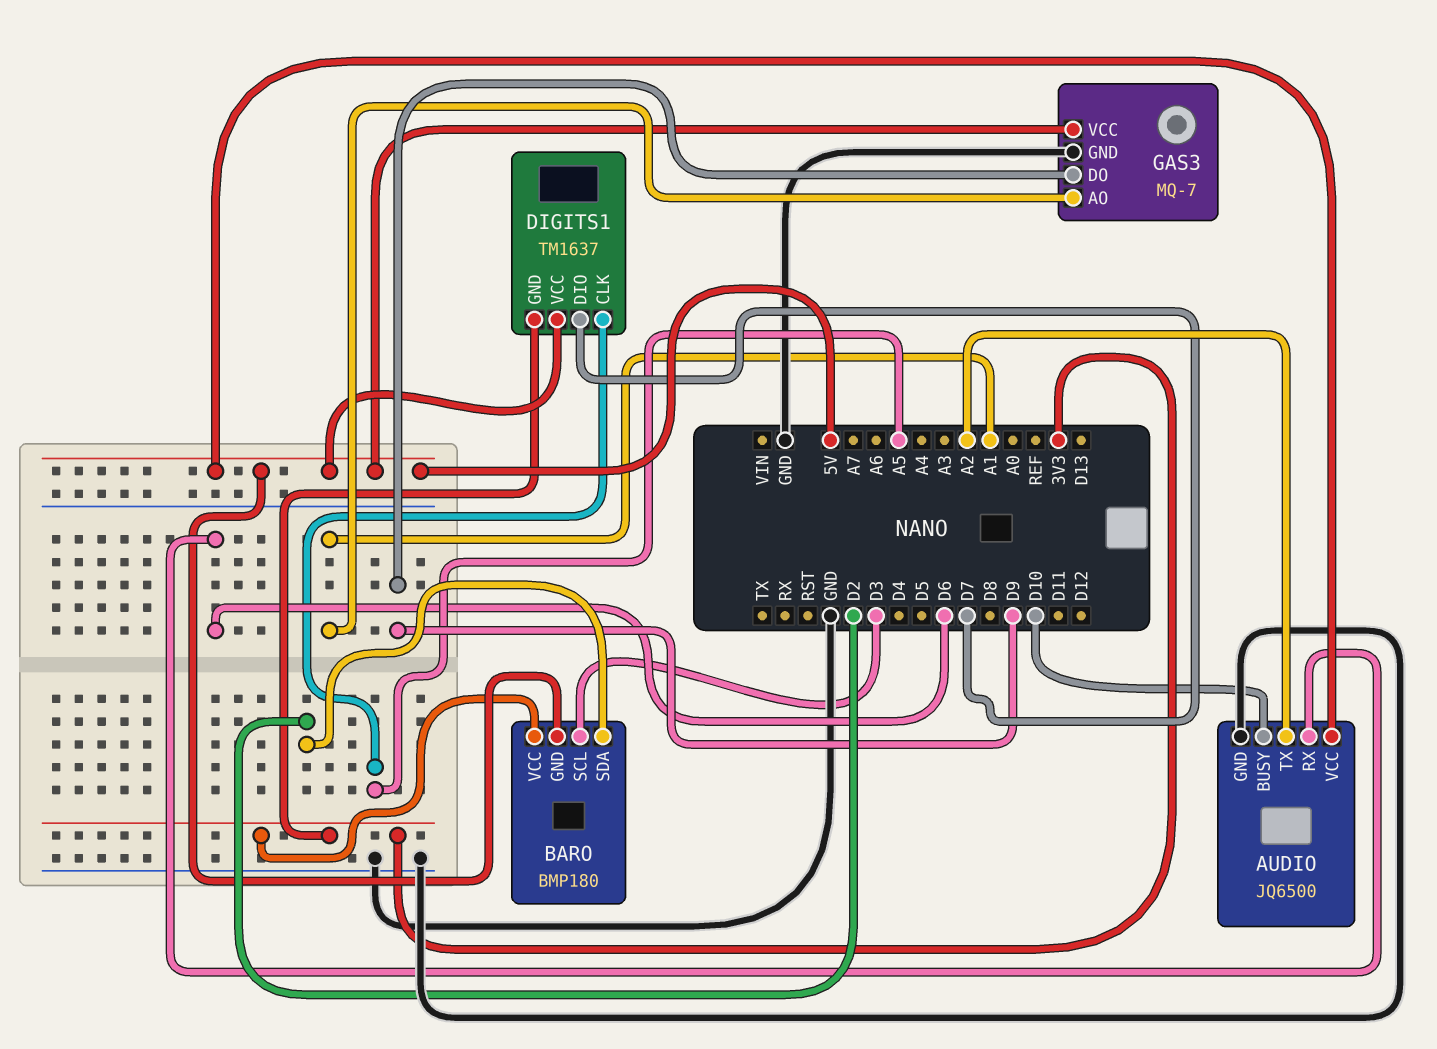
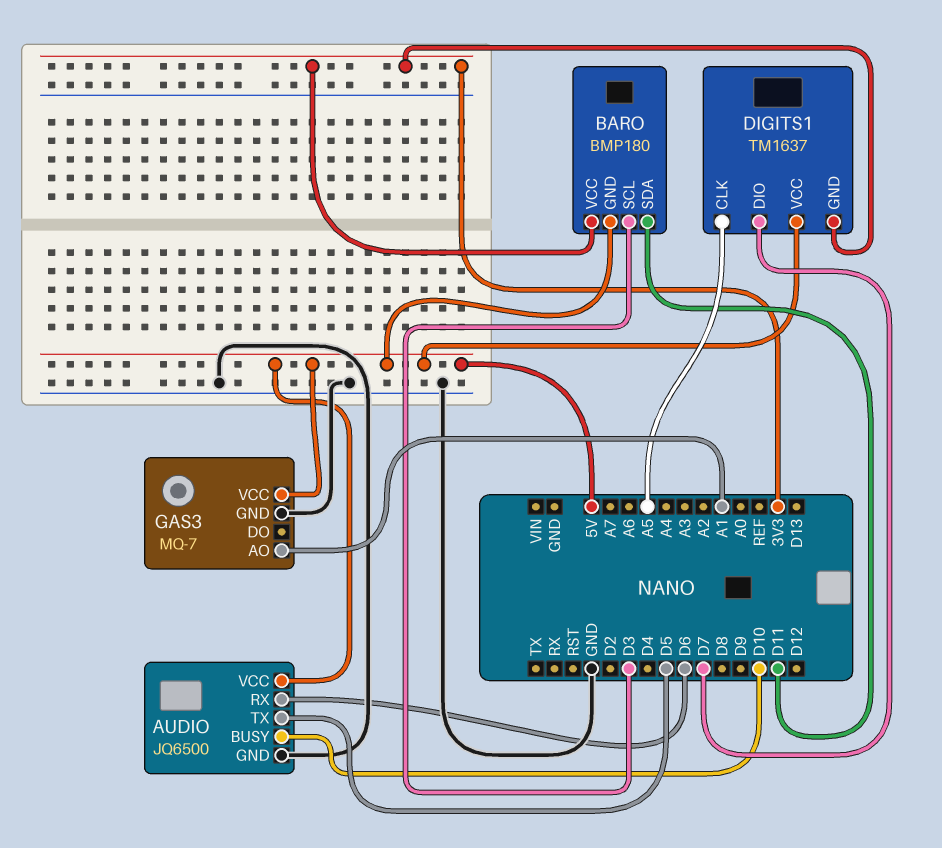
AUDIO pin TX: A2 -> D5
BARO pin SDA: D2 -> D11
GAS3 pin DO: D9 -> none

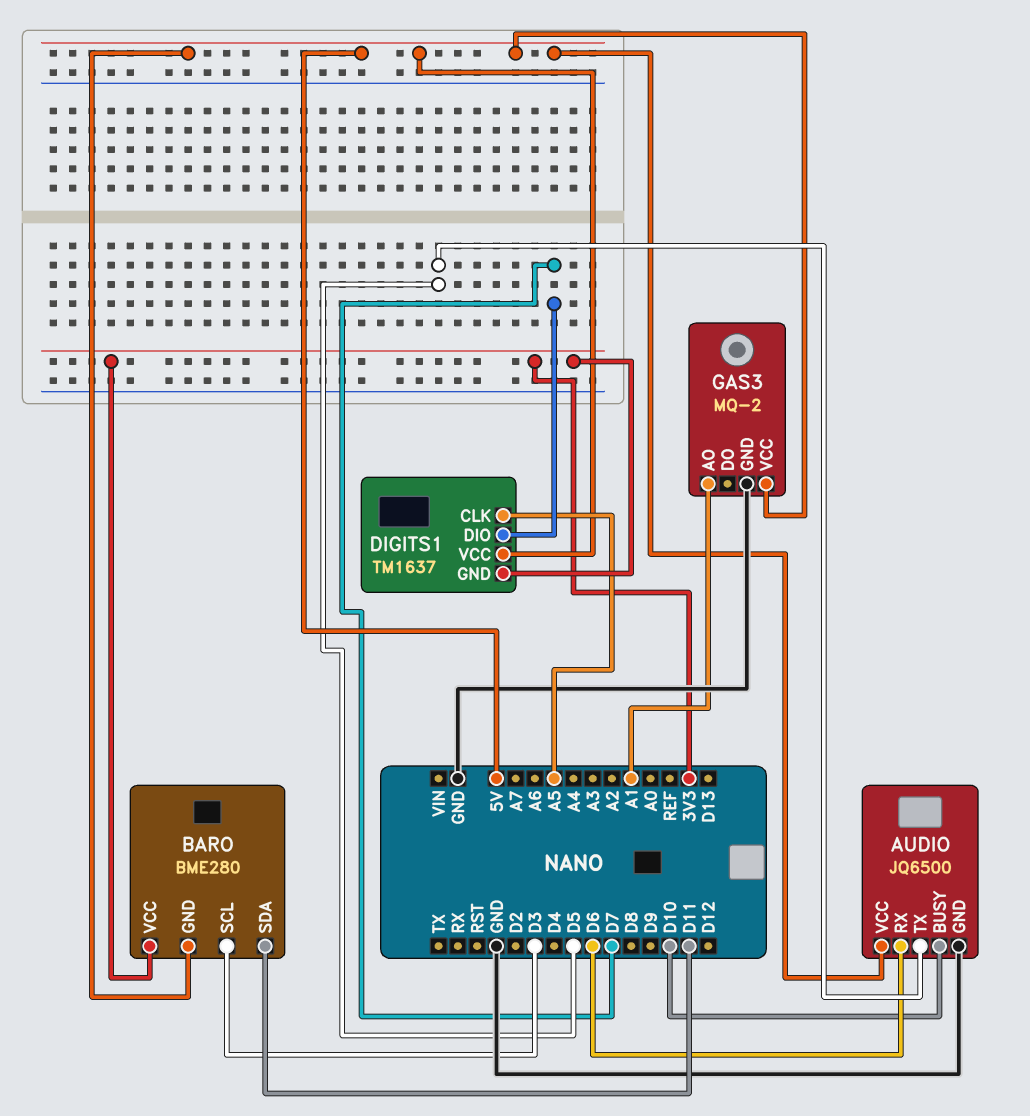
BARO: BMP180 -> BME280
GAS3: MQ-7 -> MQ-2

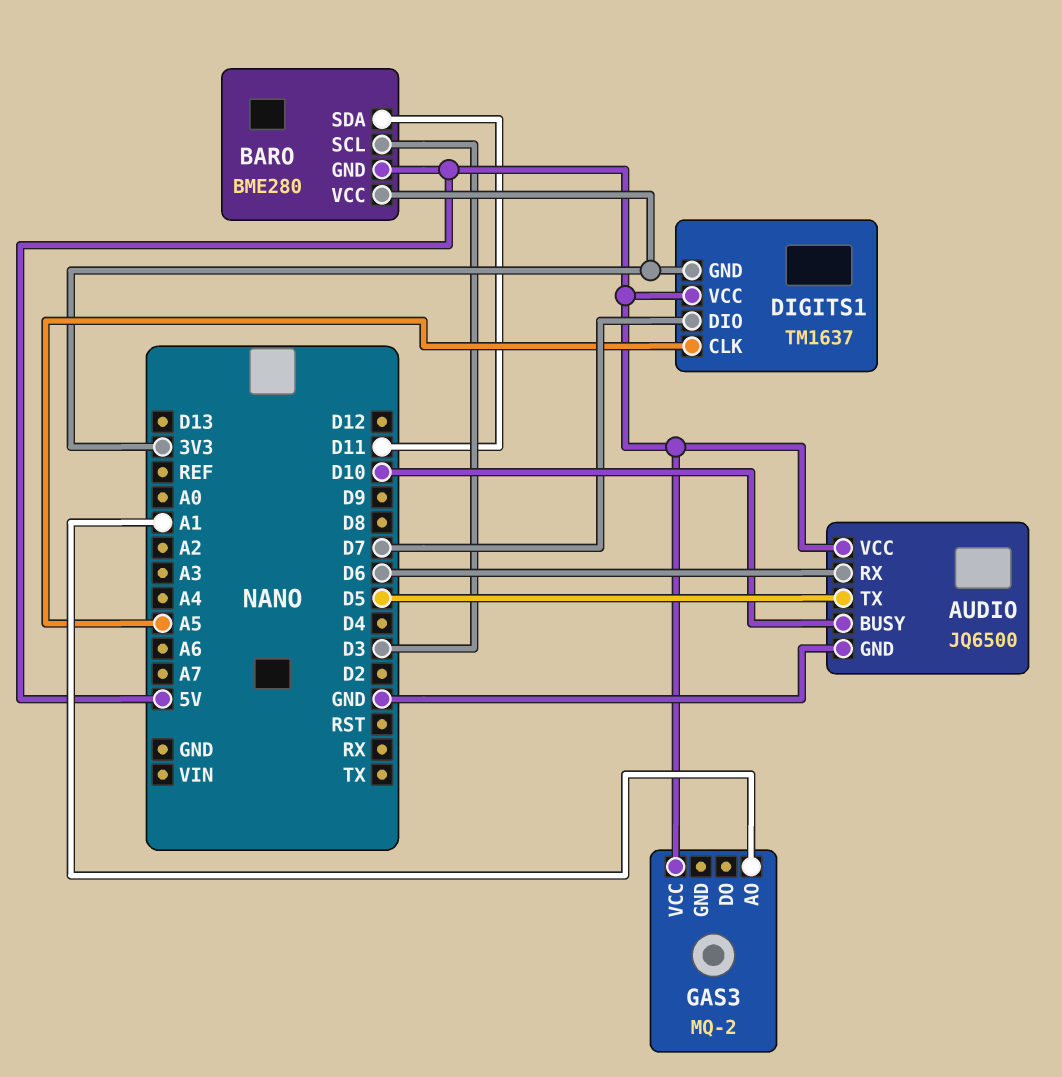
GAS3 pin GND: GND -> none

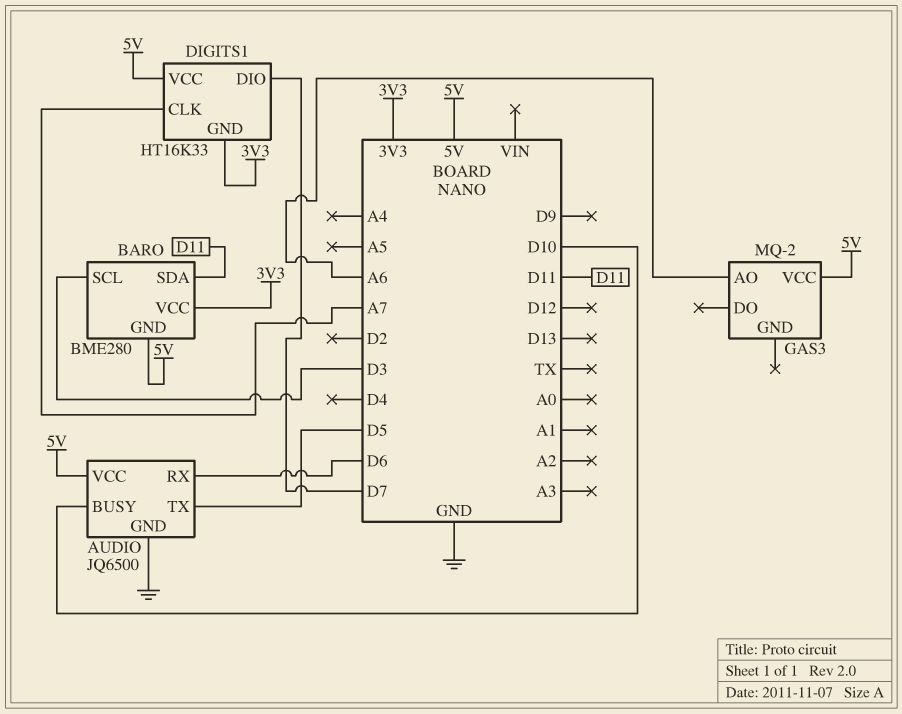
DIGITS1: TM1637 -> HT16K33
DIGITS1 pin CLK: A5 -> A7
GAS3 pin AO: A1 -> A6

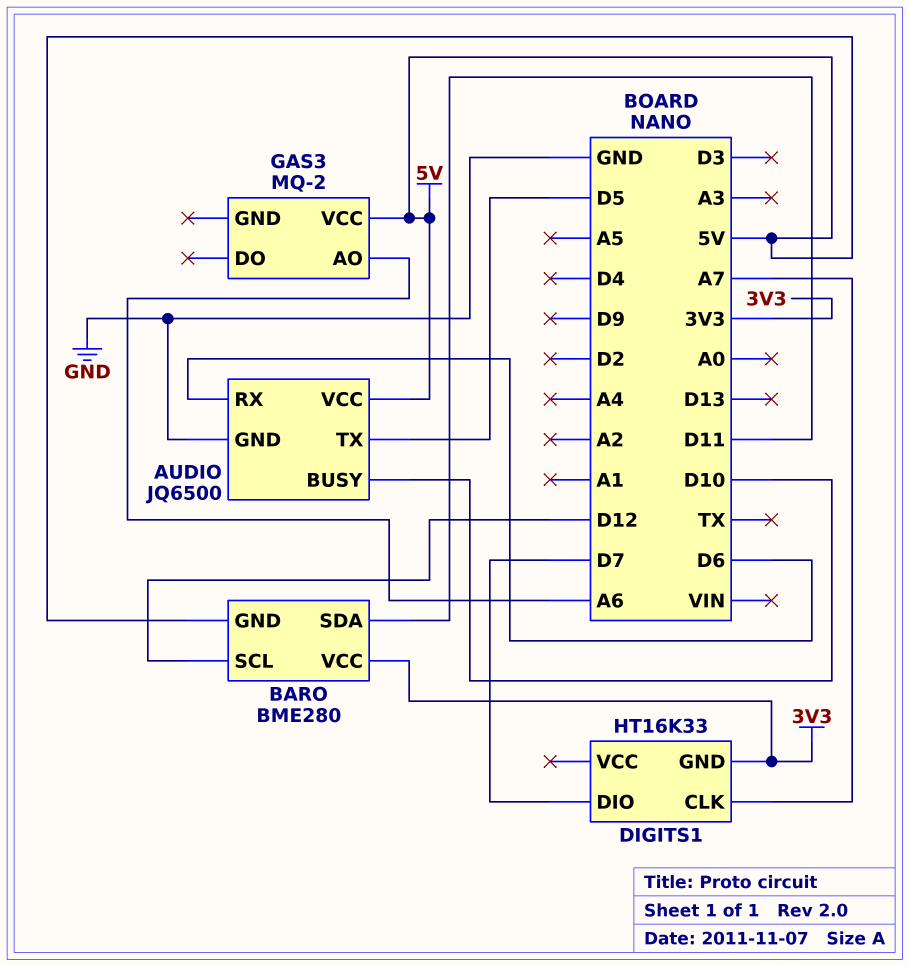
BARO pin SCL: D3 -> D12
DIGITS1 pin VCC: 5V -> none

